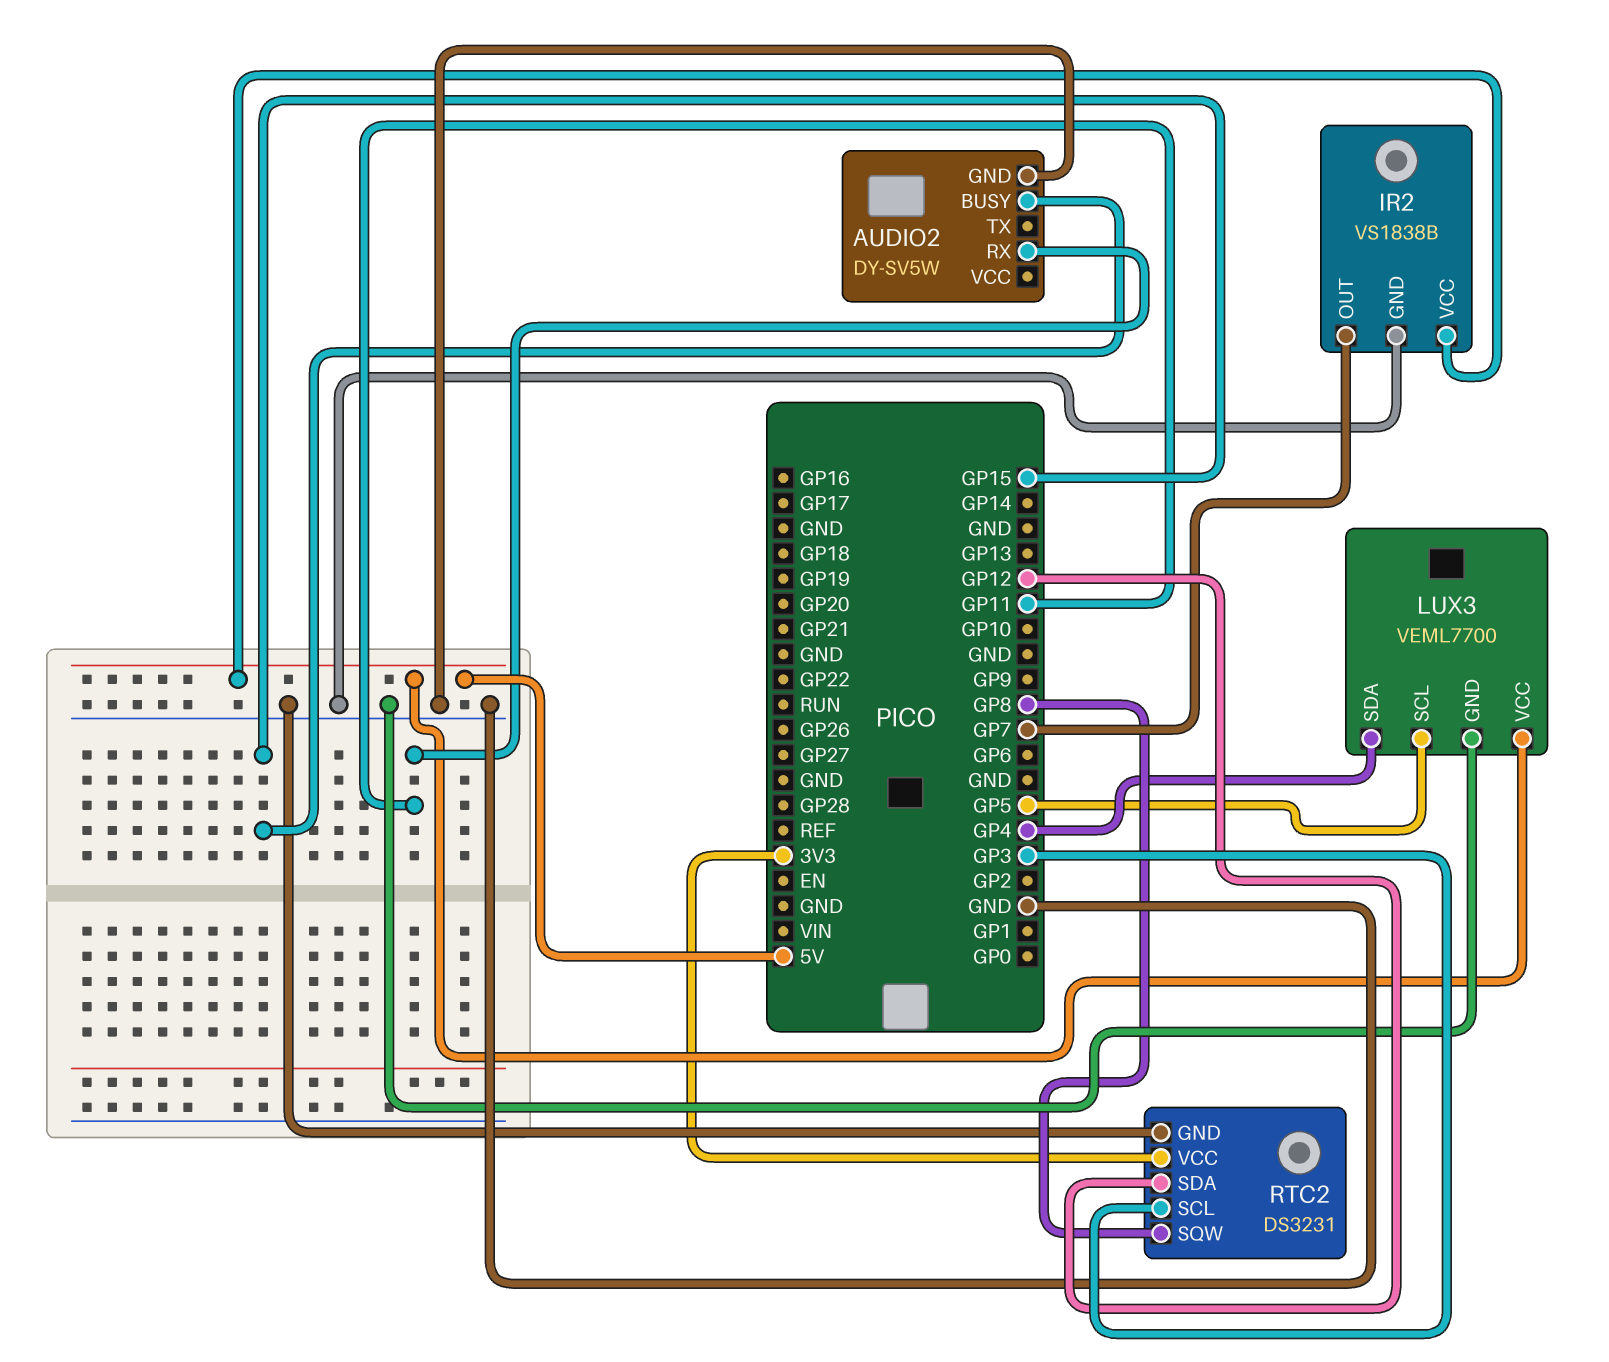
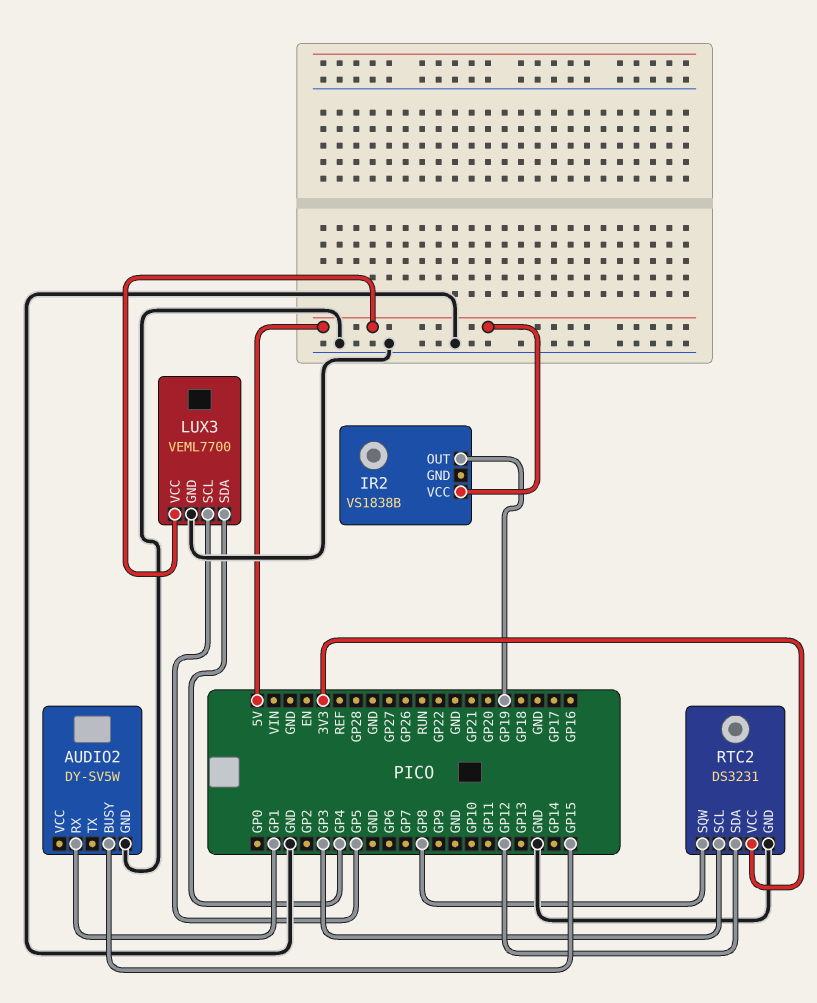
AUDIO2 pin RX: GP11 -> GP1
IR2 pin GND: GND -> none
IR2 pin OUT: GP7 -> GP19

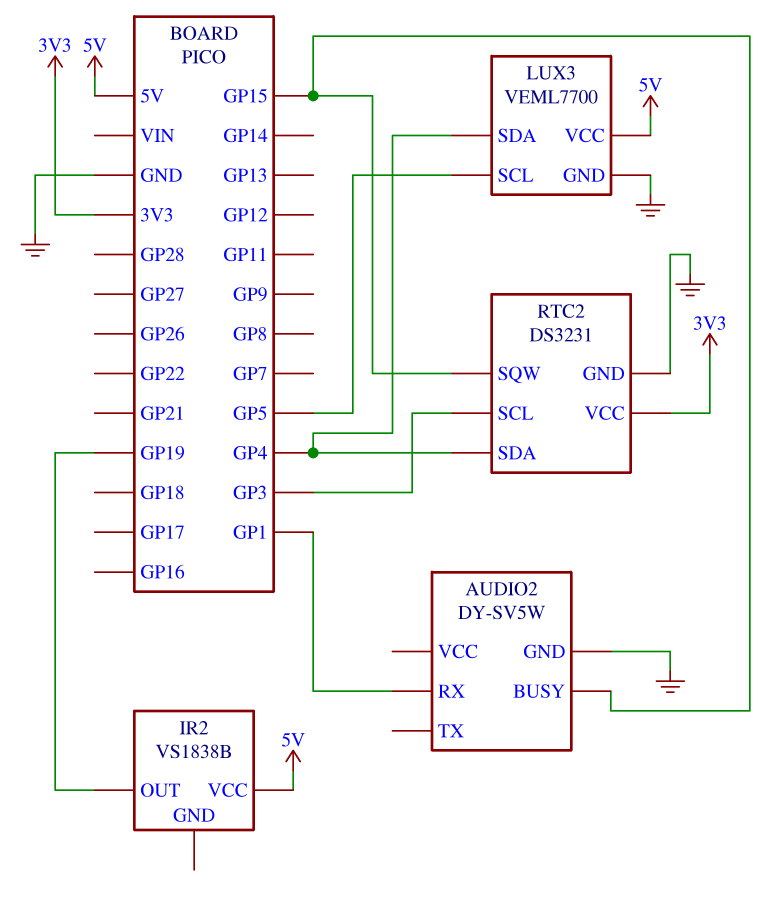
RTC2 pin SDA: GP12 -> GP4
RTC2 pin SQW: GP8 -> GP15

